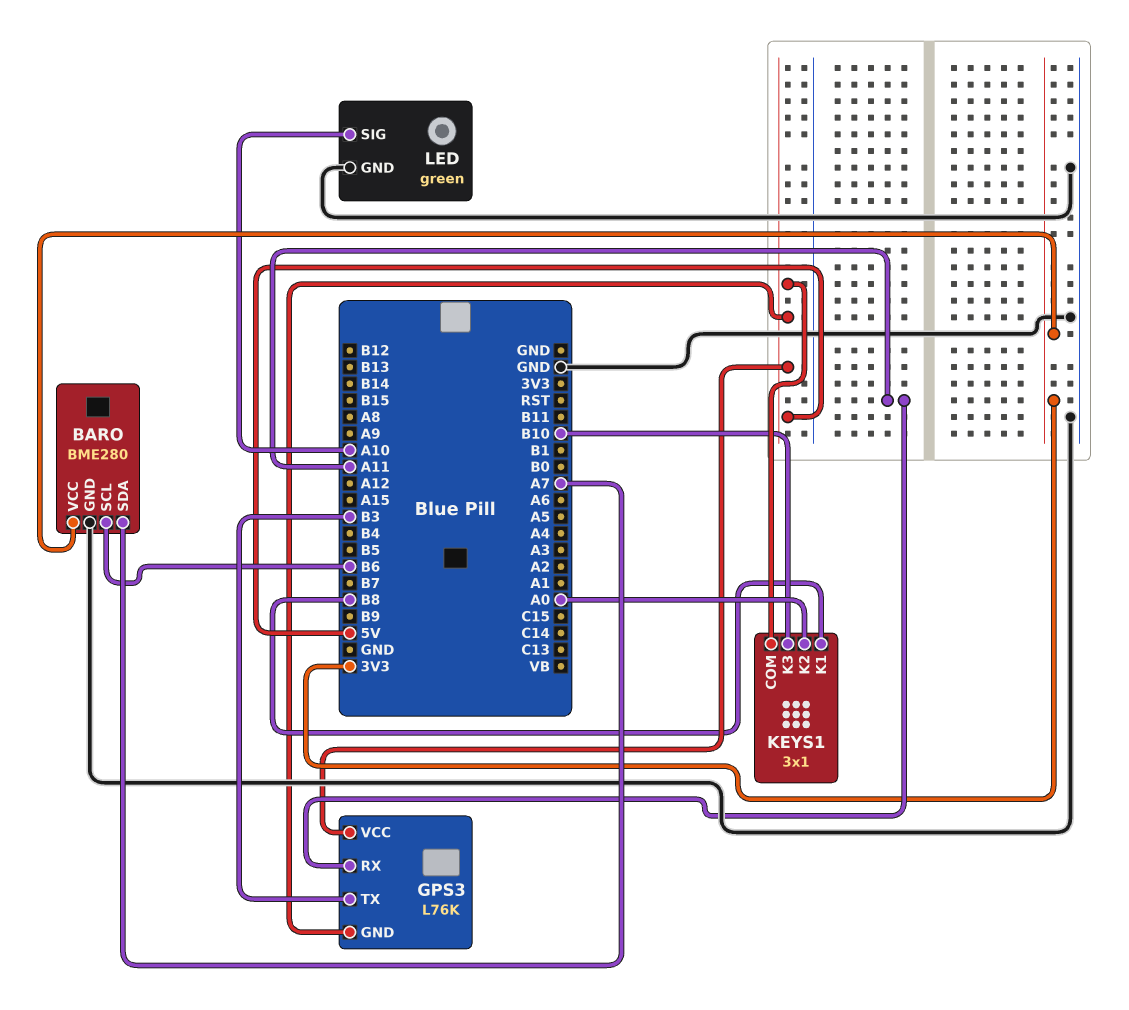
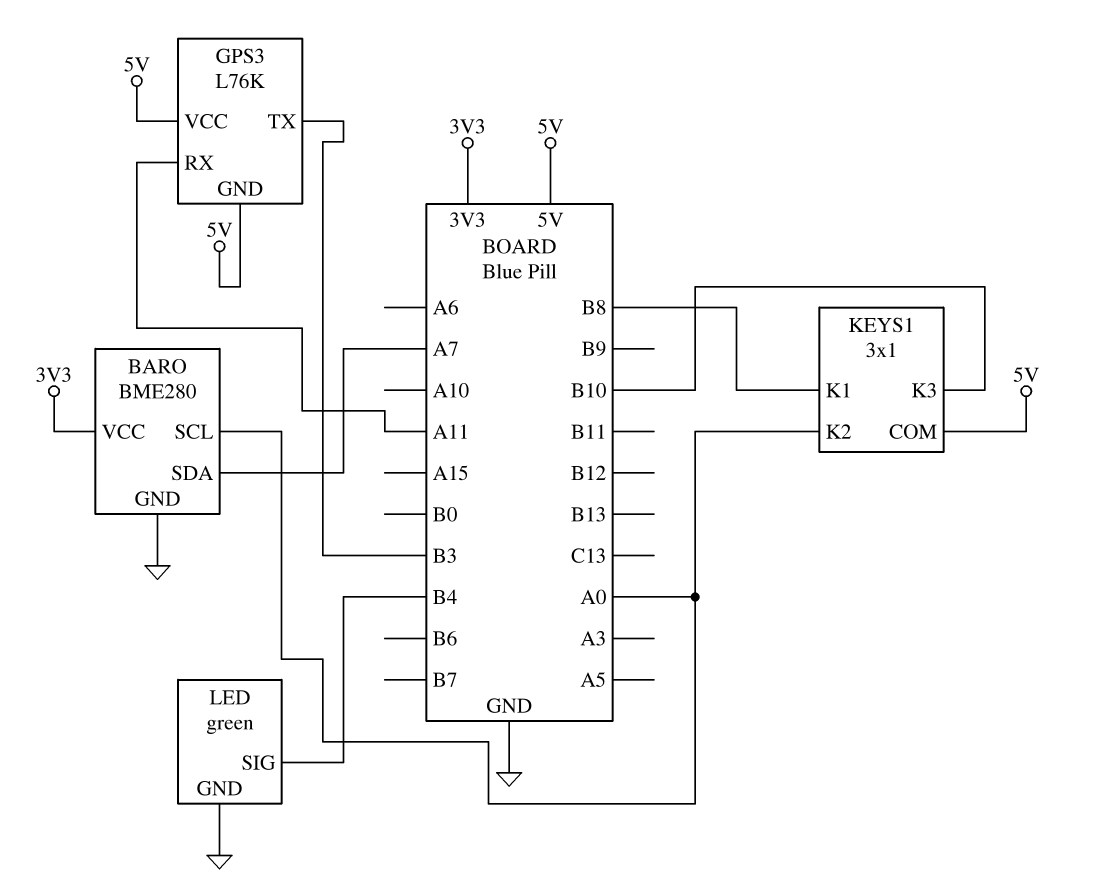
BARO pin SCL: B6 -> A0
LED pin SIG: A10 -> B4

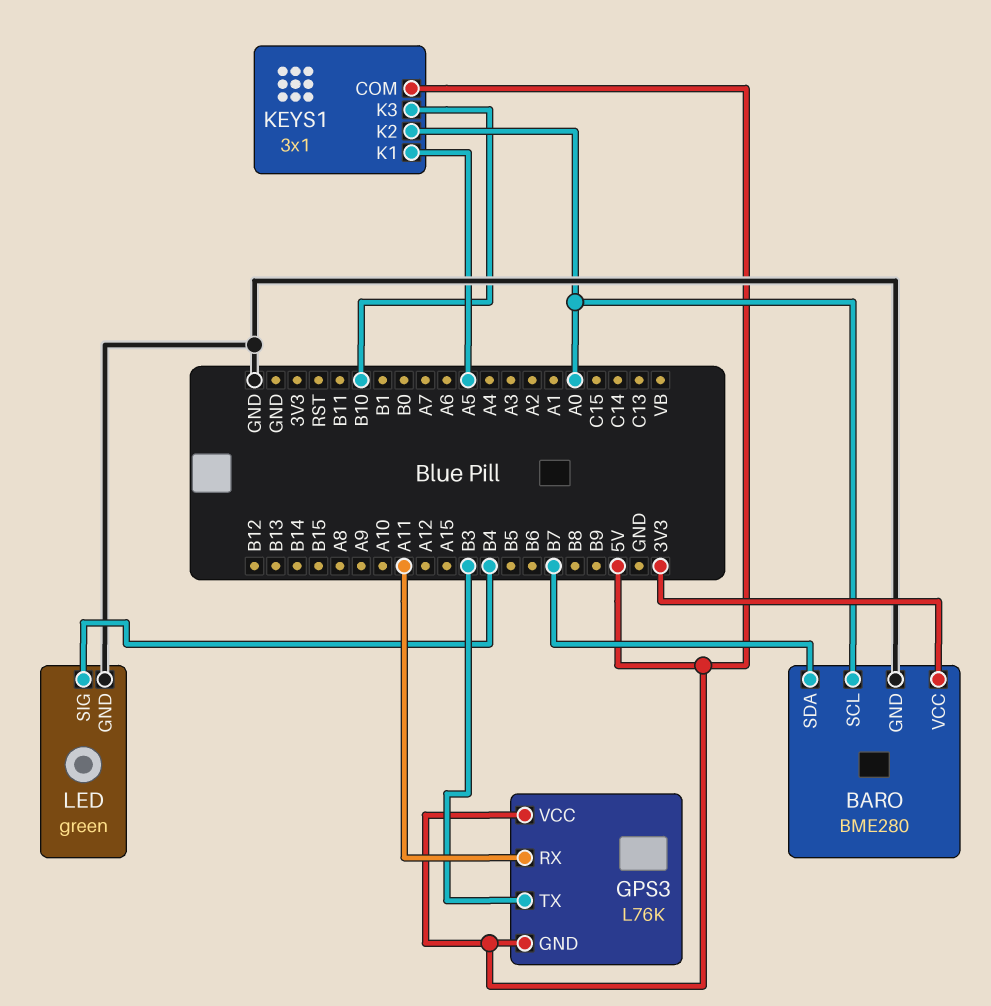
BARO pin SDA: A7 -> B7
KEYS1 pin K1: B8 -> A5

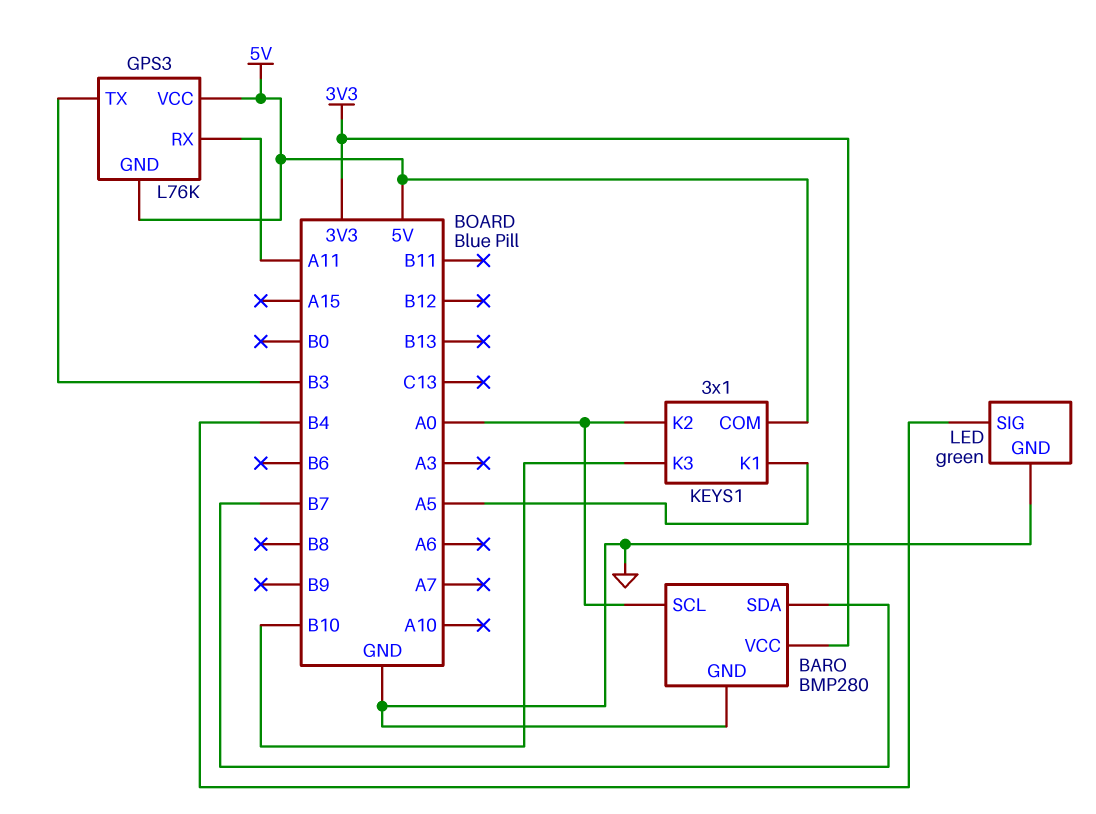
BARO: BME280 -> BMP280

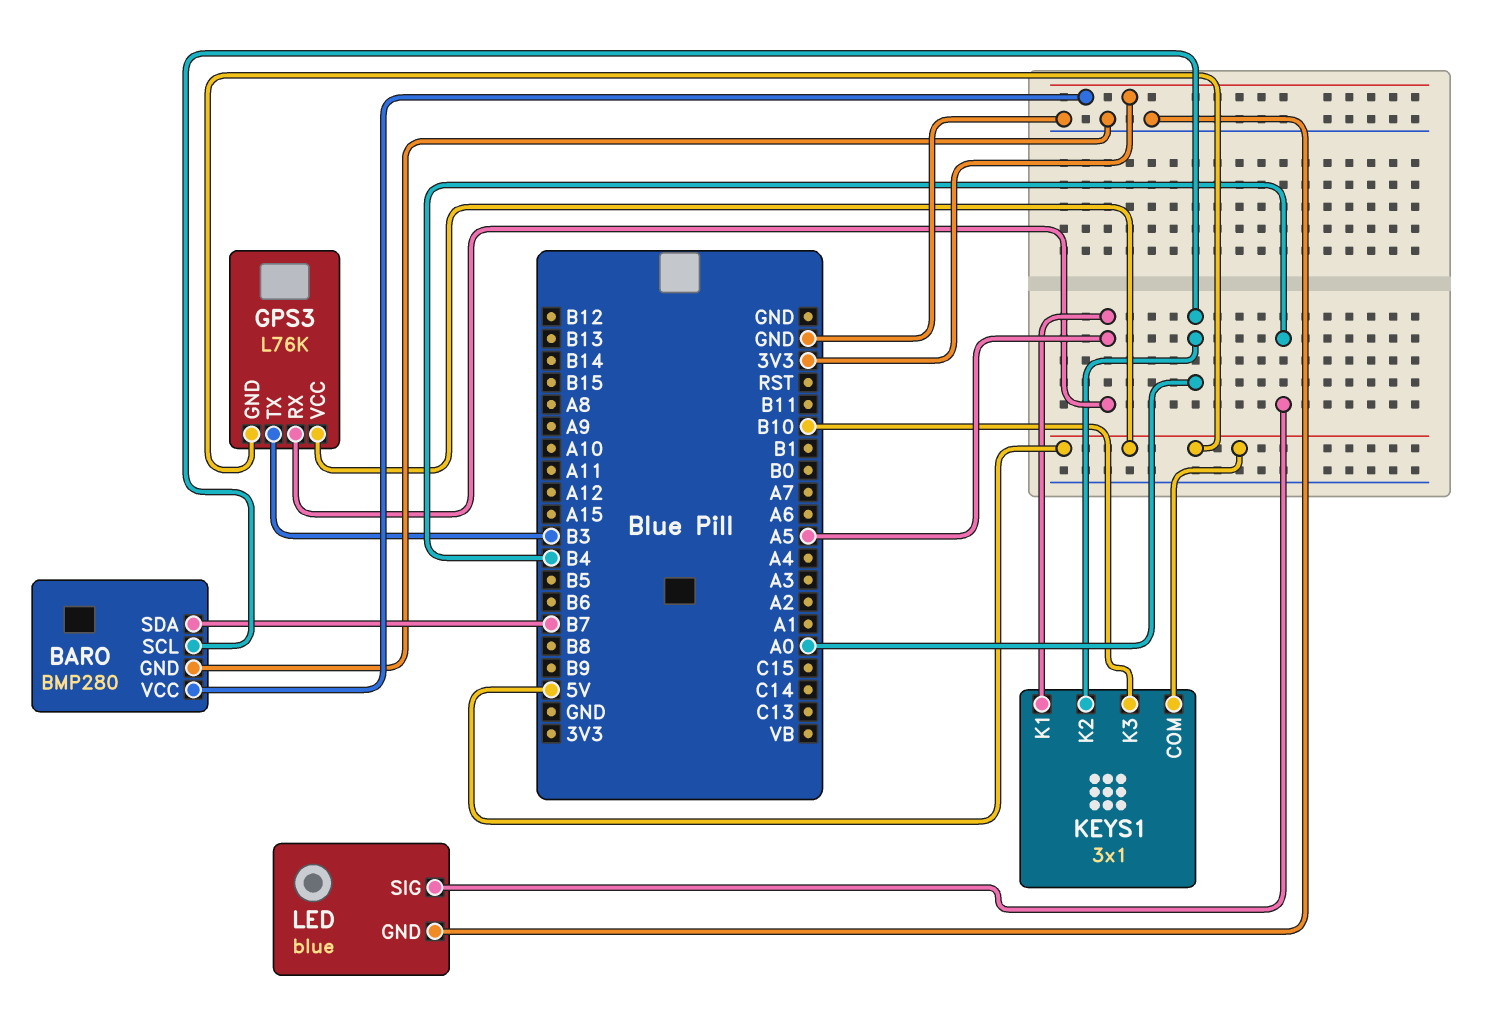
GPS3 pin RX: A11 -> A5
LED: green -> blue

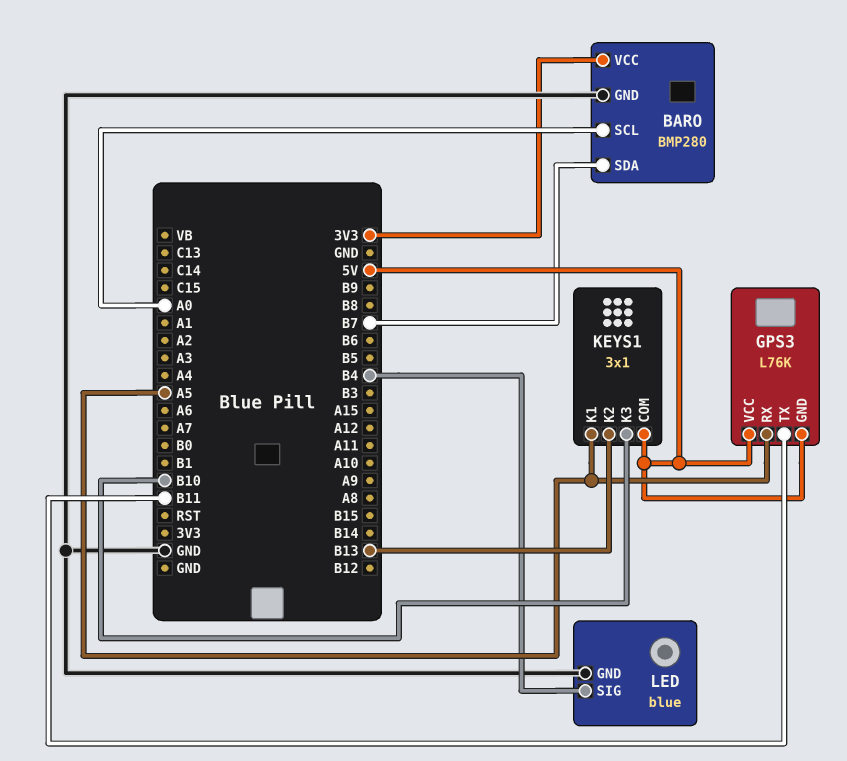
GPS3 pin TX: B3 -> B11
KEYS1 pin K2: A0 -> B13

